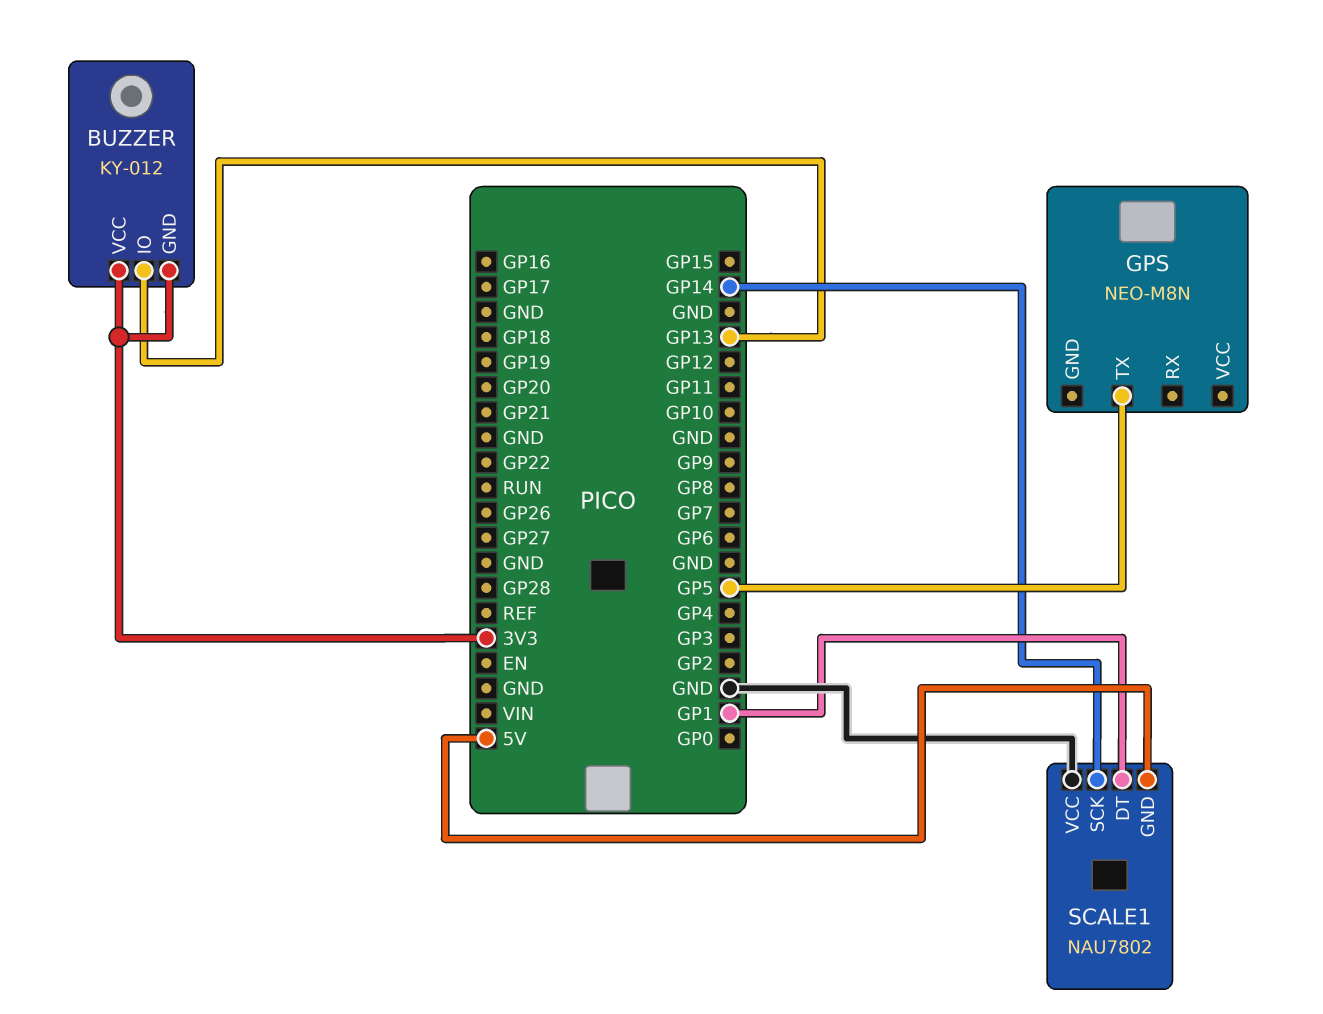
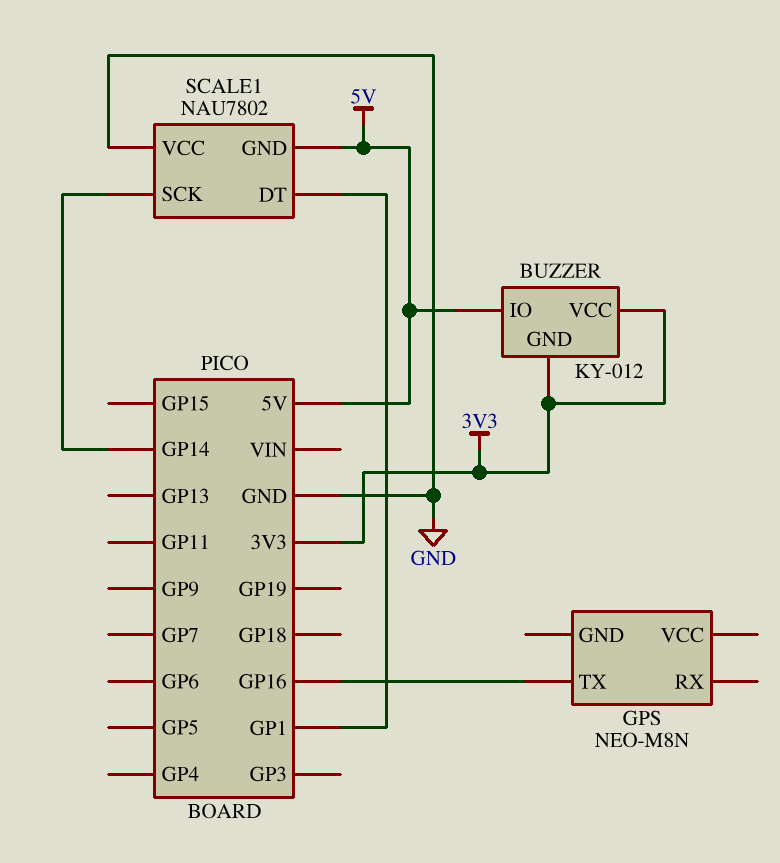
BUZZER pin IO: GP13 -> 5V
GPS pin TX: GP5 -> GP16

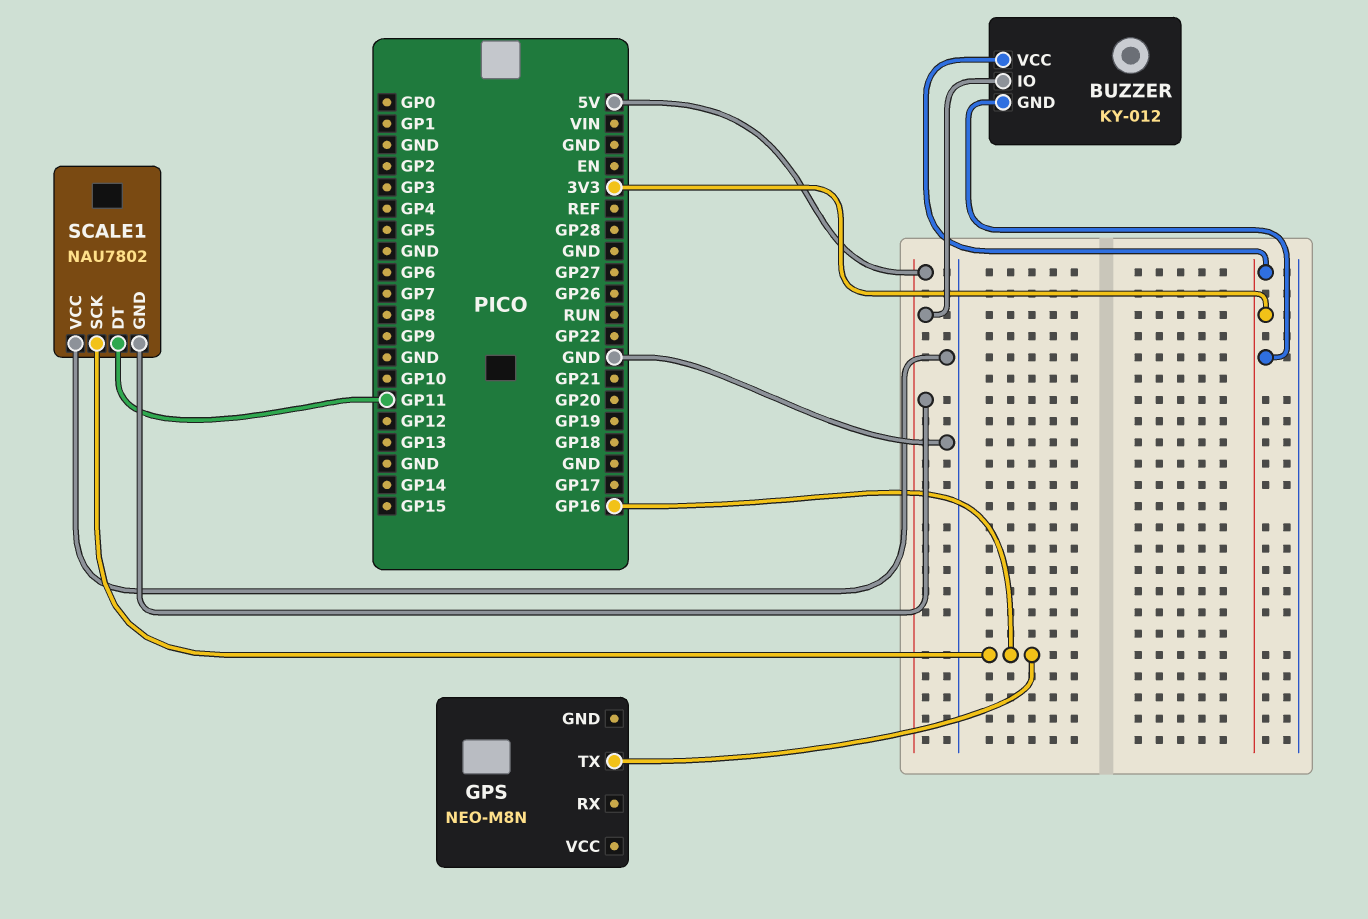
SCALE1 pin DT: GP1 -> GP11
SCALE1 pin SCK: GP14 -> GP16

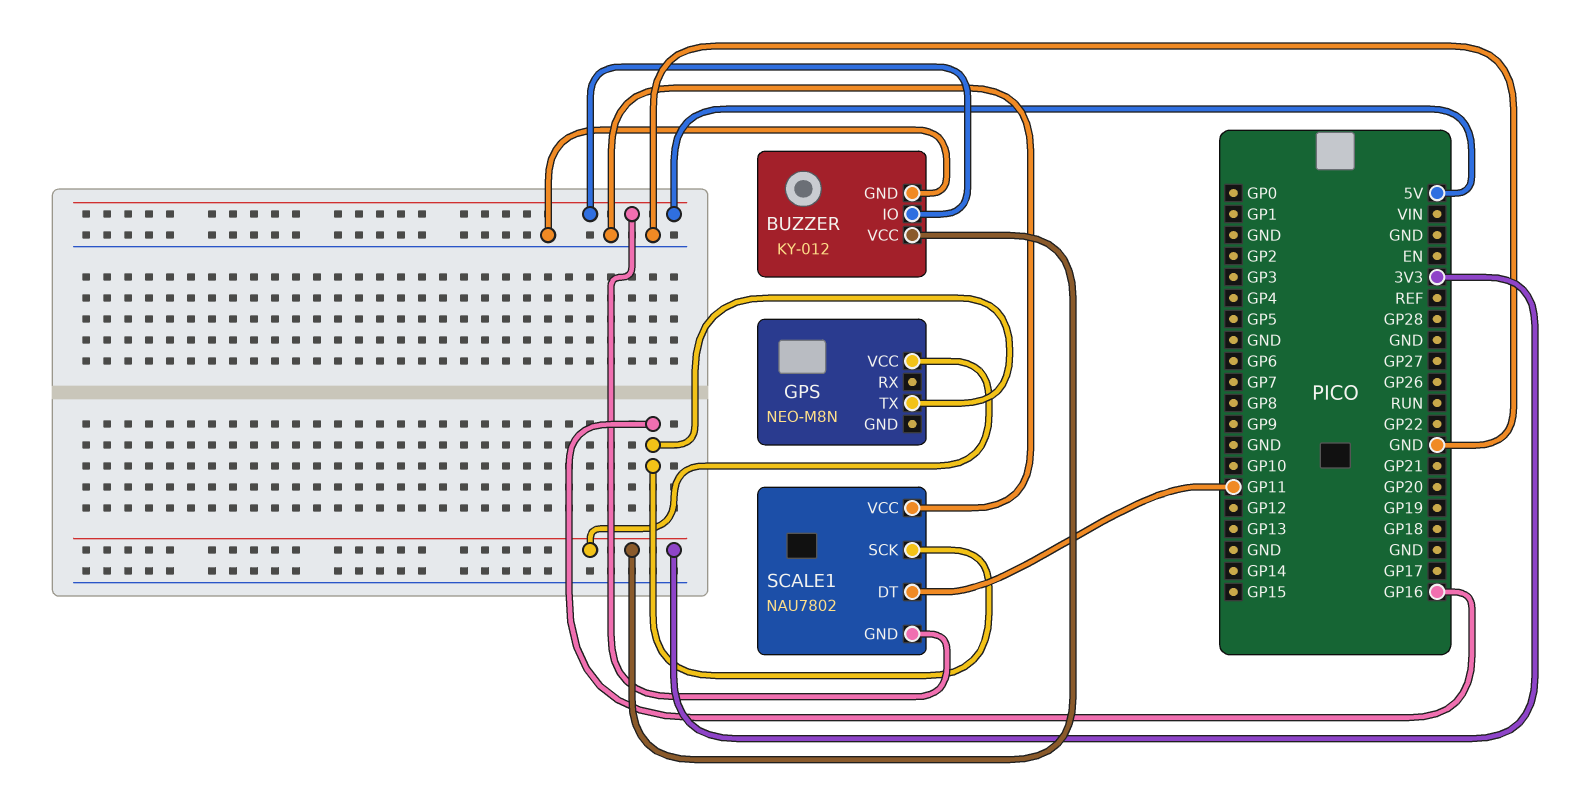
BUZZER pin GND: 3V3 -> GND
GPS pin VCC: none -> 3V3

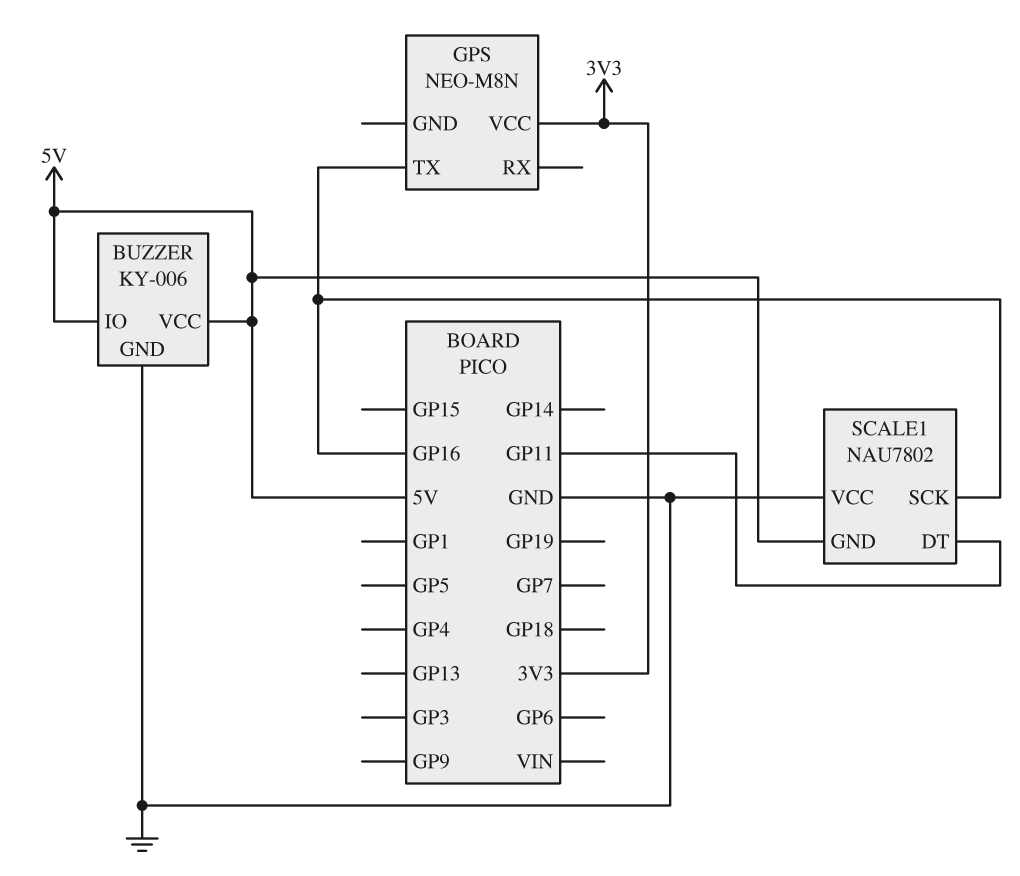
BUZZER: KY-012 -> KY-006
BUZZER pin VCC: 3V3 -> 5V

